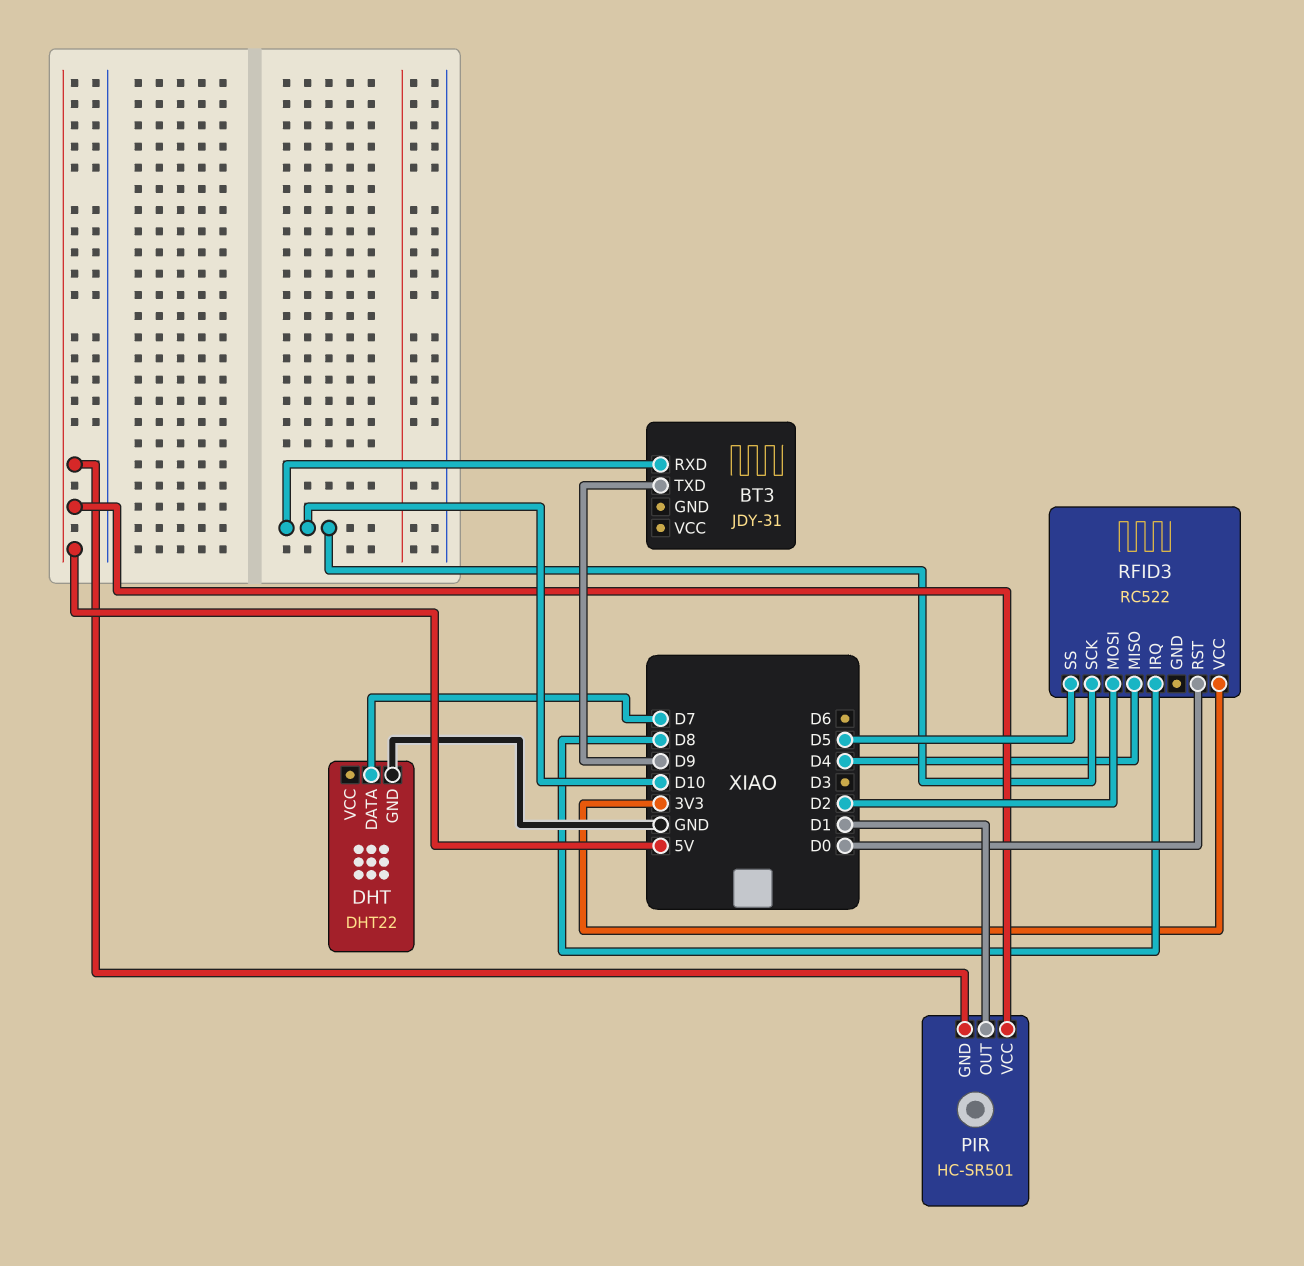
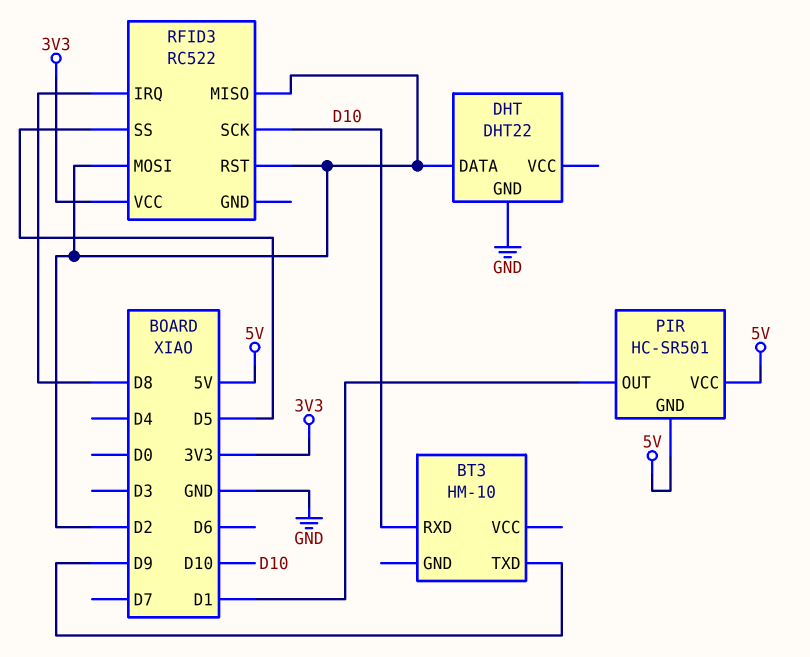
BT3: JDY-31 -> HM-10
DHT pin DATA: D7 -> D2
RFID3 pin MISO: D4 -> D2
RFID3 pin RST: D0 -> D2

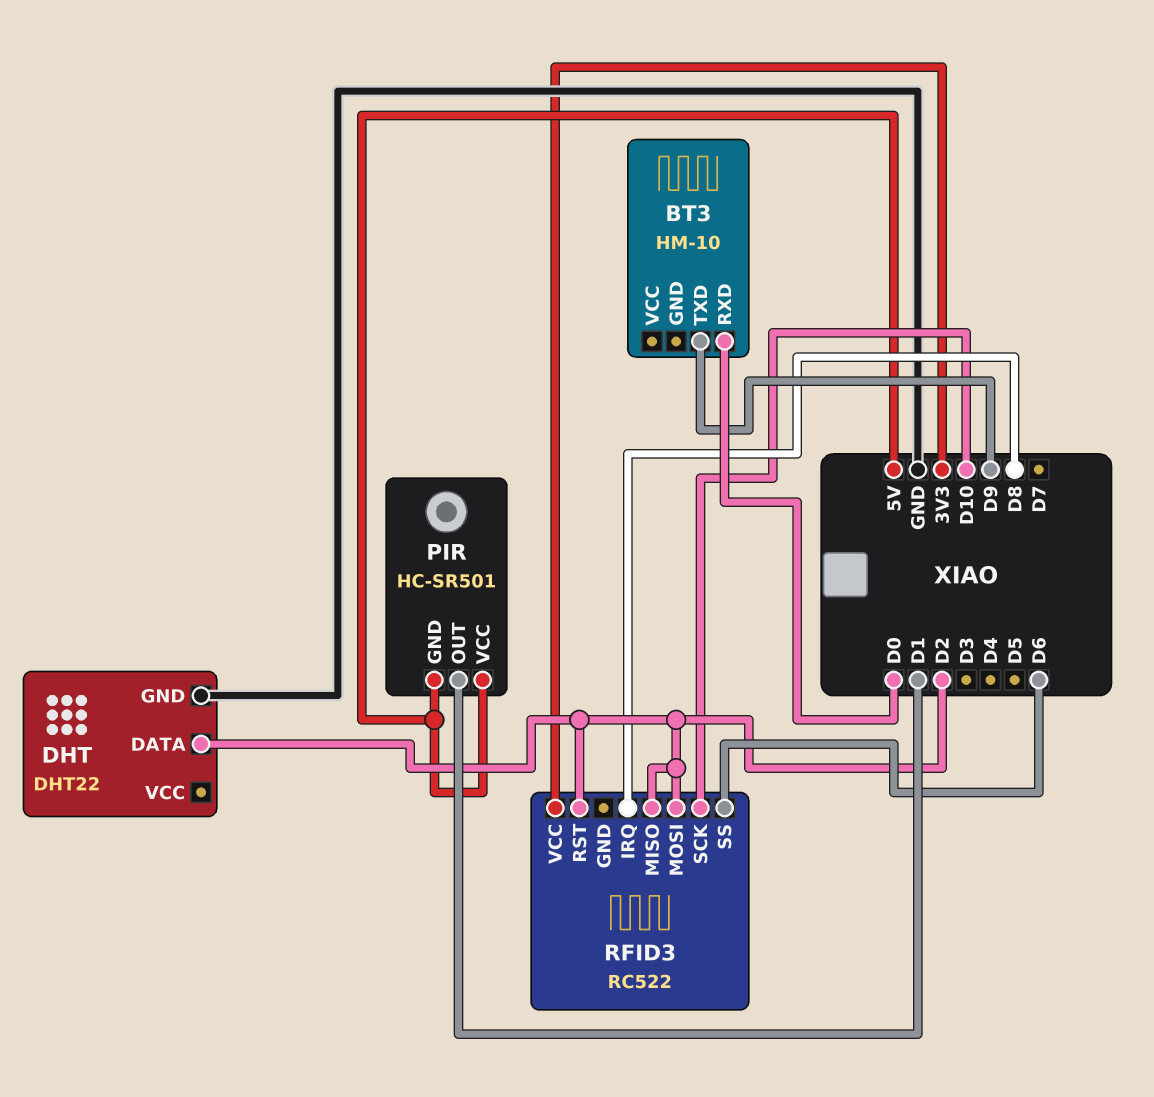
BT3 pin RXD: D10 -> D0
RFID3 pin SS: D5 -> D6

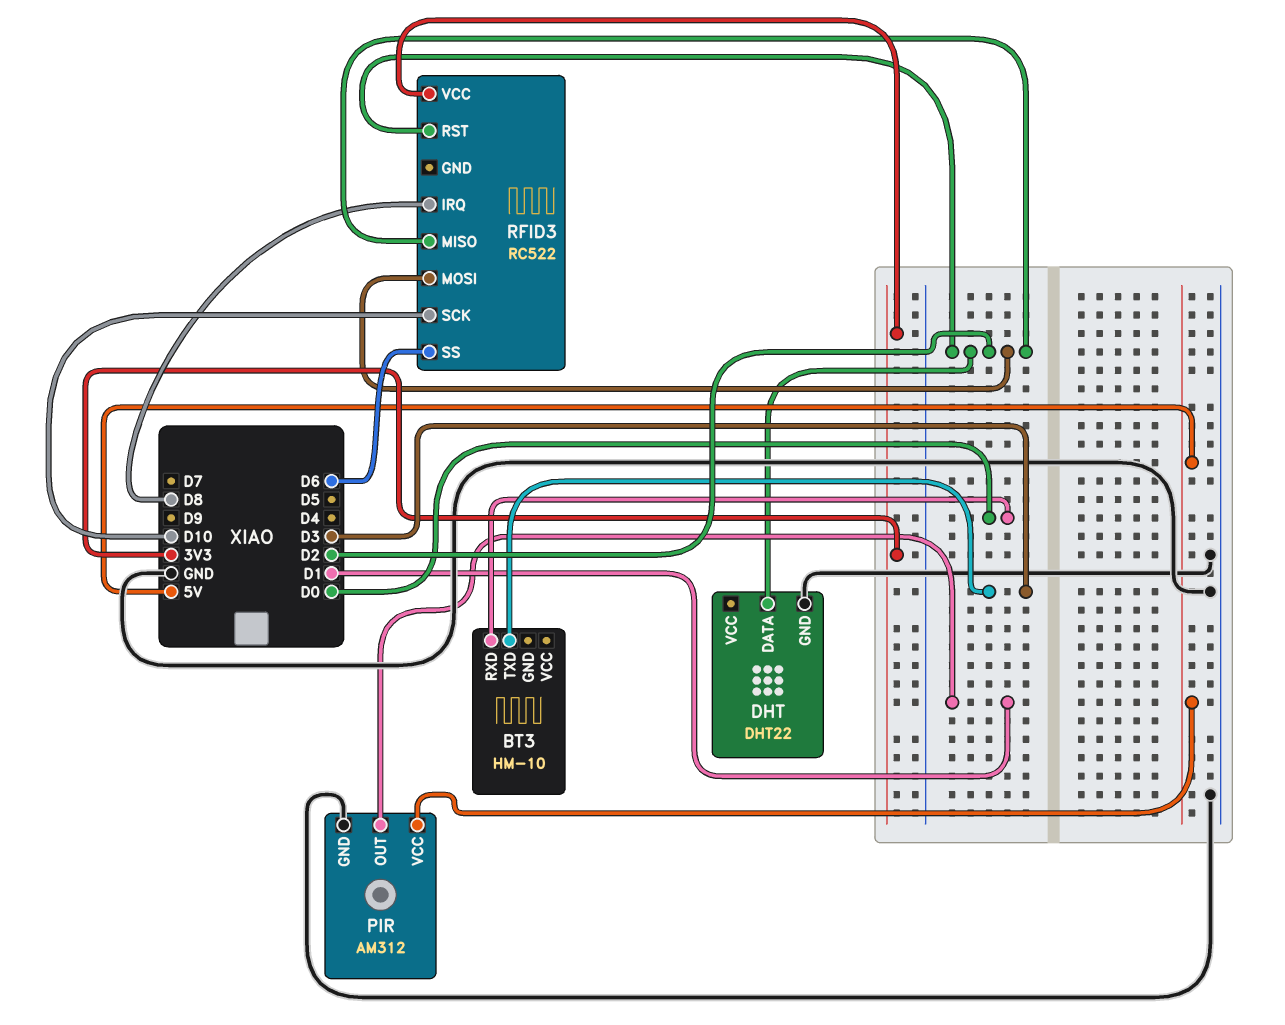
BT3 pin TXD: D9 -> D3
PIR: HC-SR501 -> AM312
PIR pin GND: 5V -> GND

